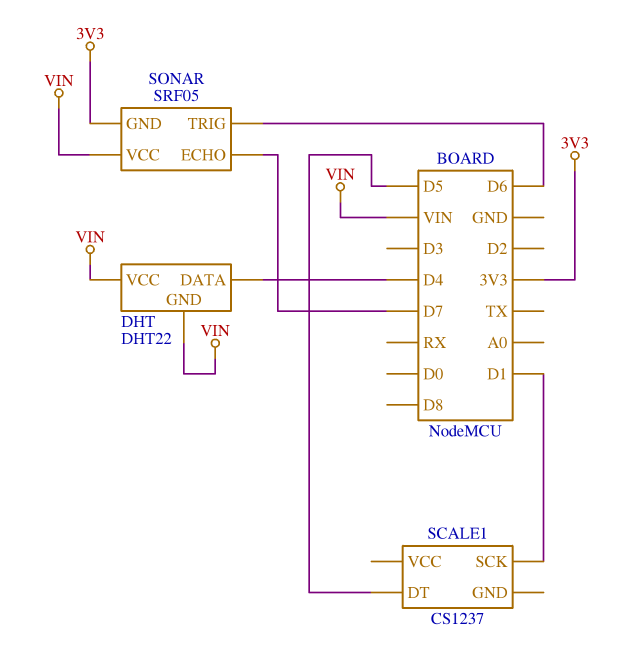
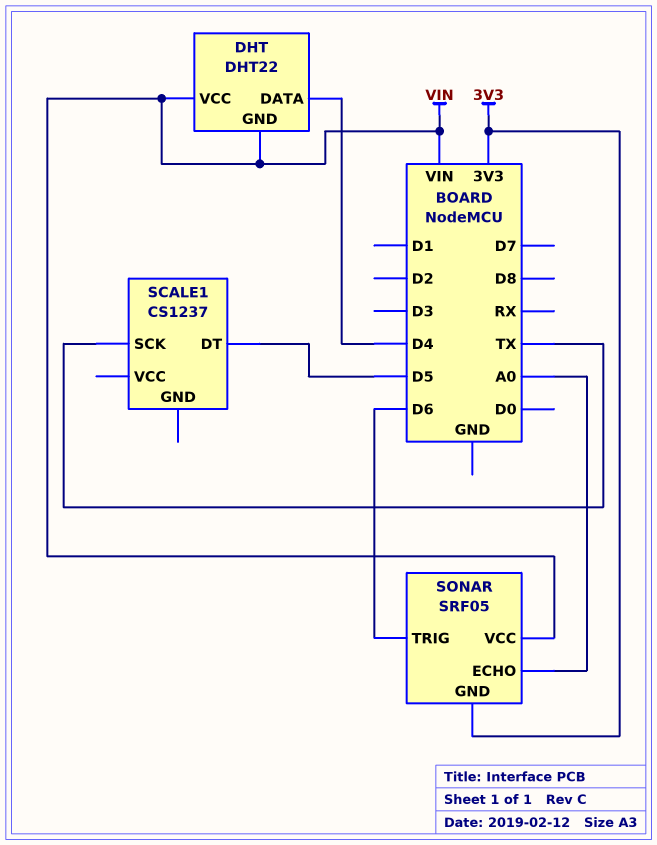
SCALE1 pin SCK: D1 -> TX
SONAR pin ECHO: D7 -> A0

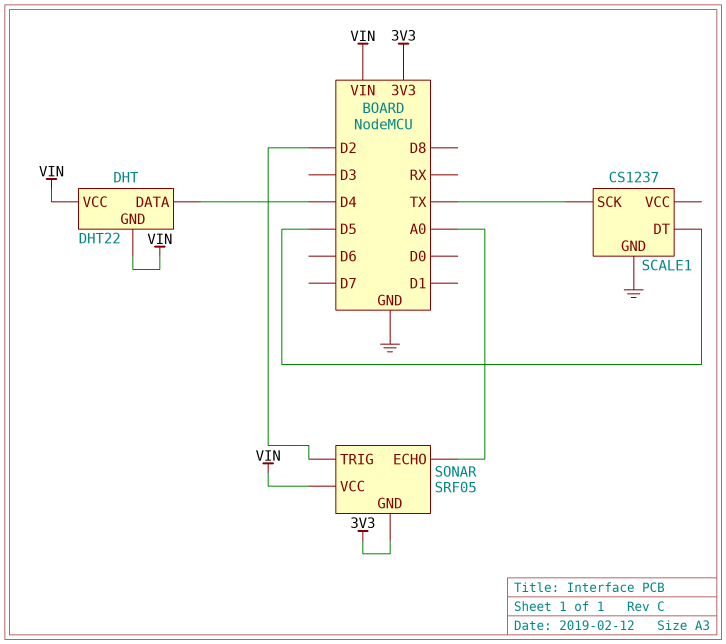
SCALE1 pin GND: none -> GND
SONAR pin TRIG: D6 -> D2

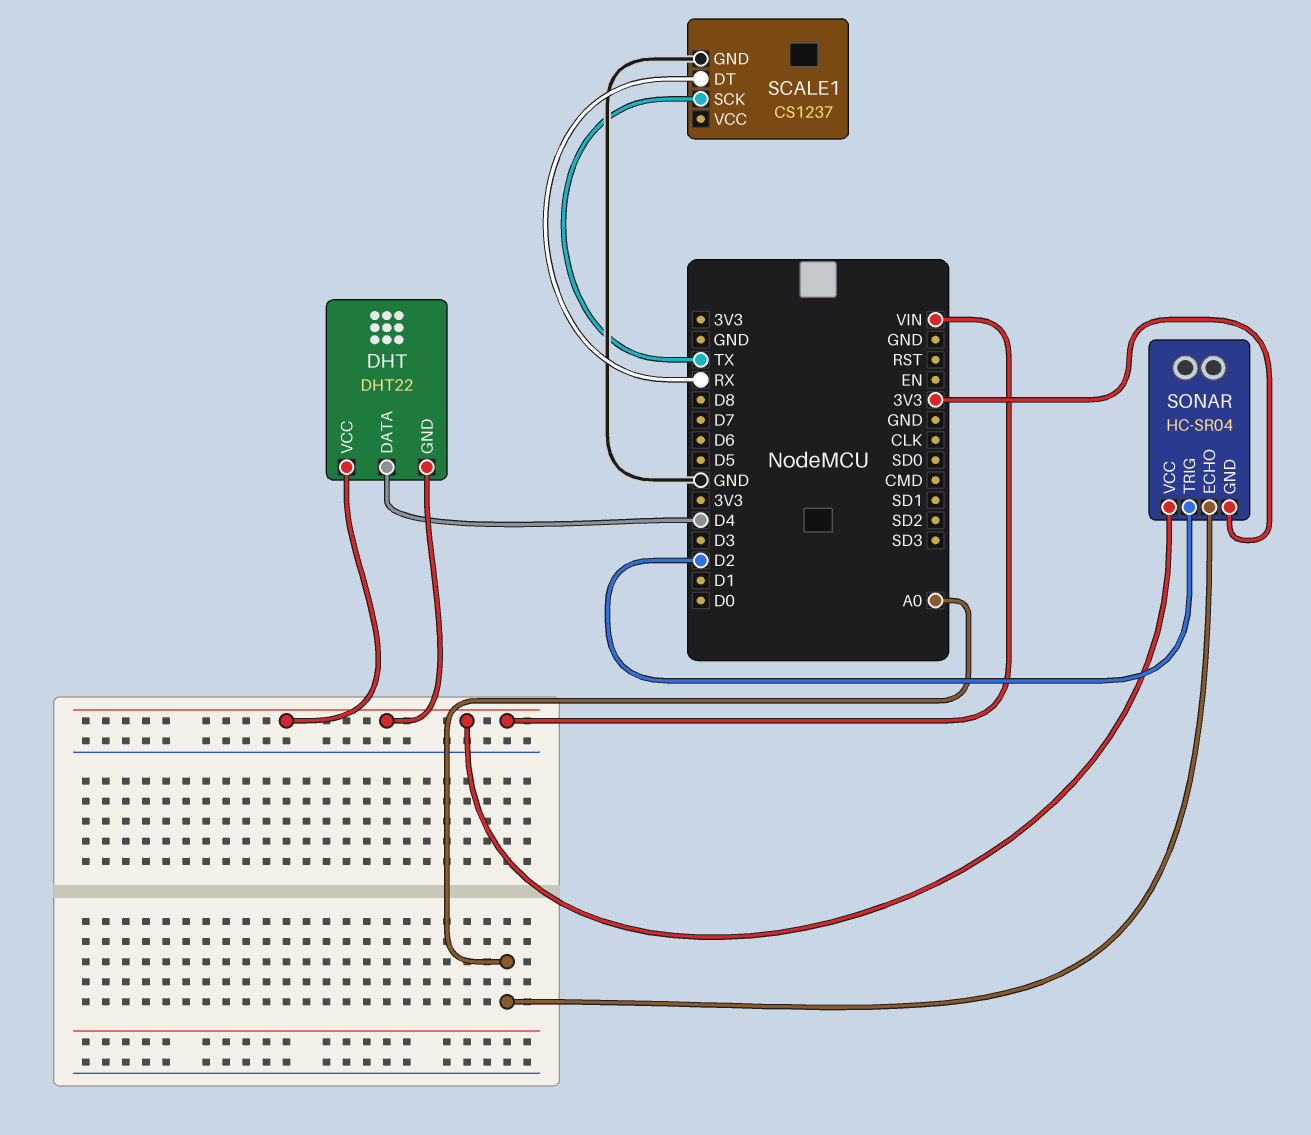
SCALE1 pin DT: D5 -> RX
SONAR: SRF05 -> HC-SR04

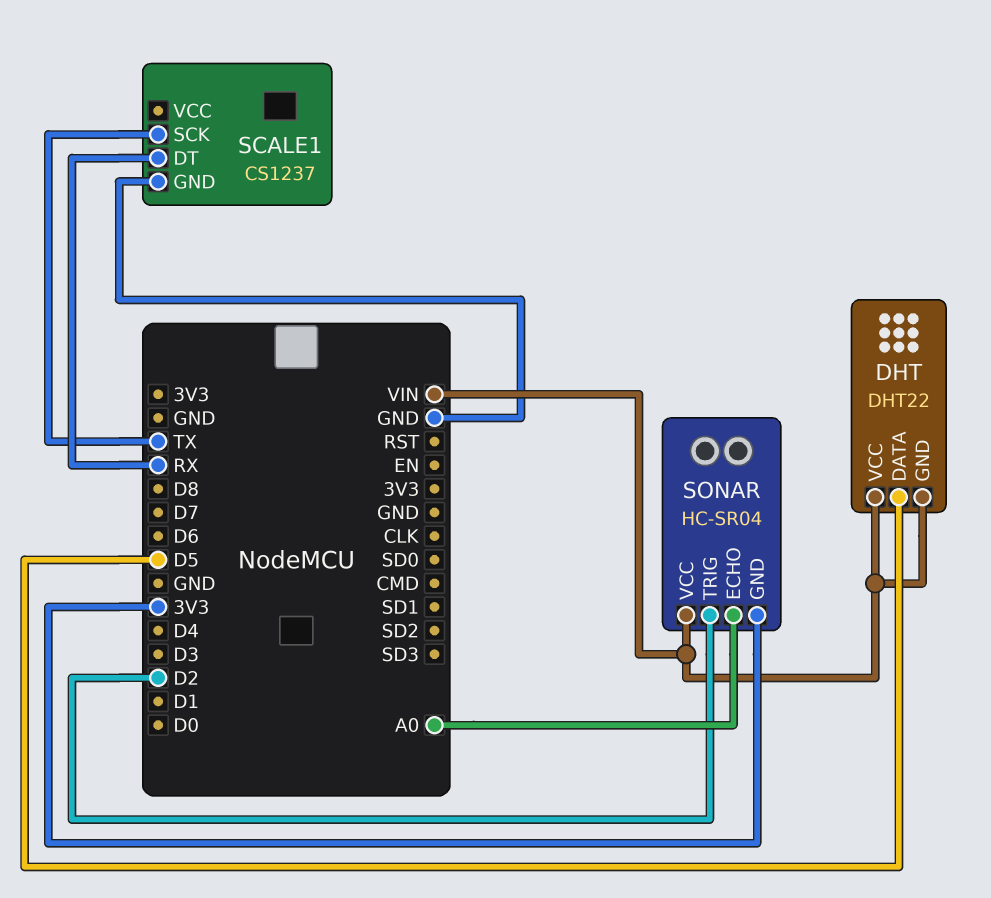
DHT pin DATA: D4 -> D5

